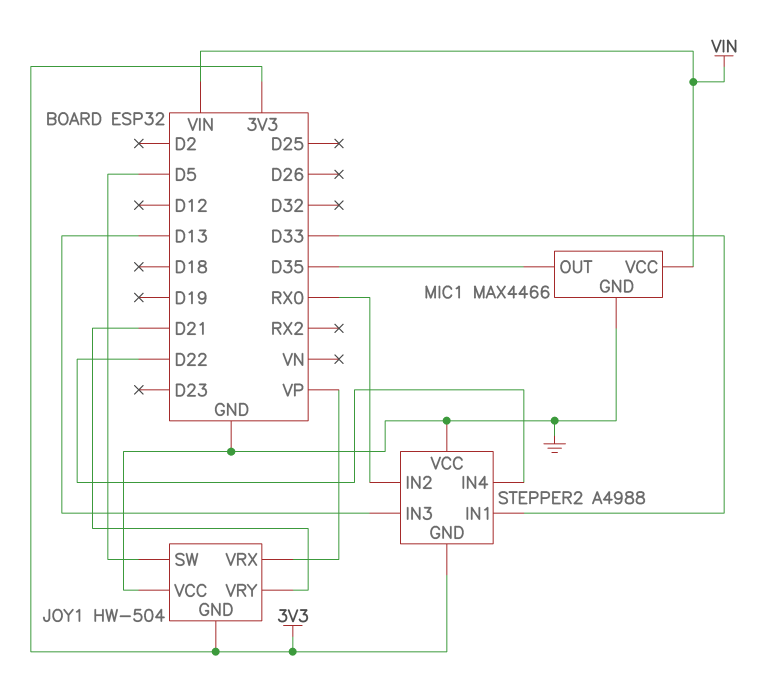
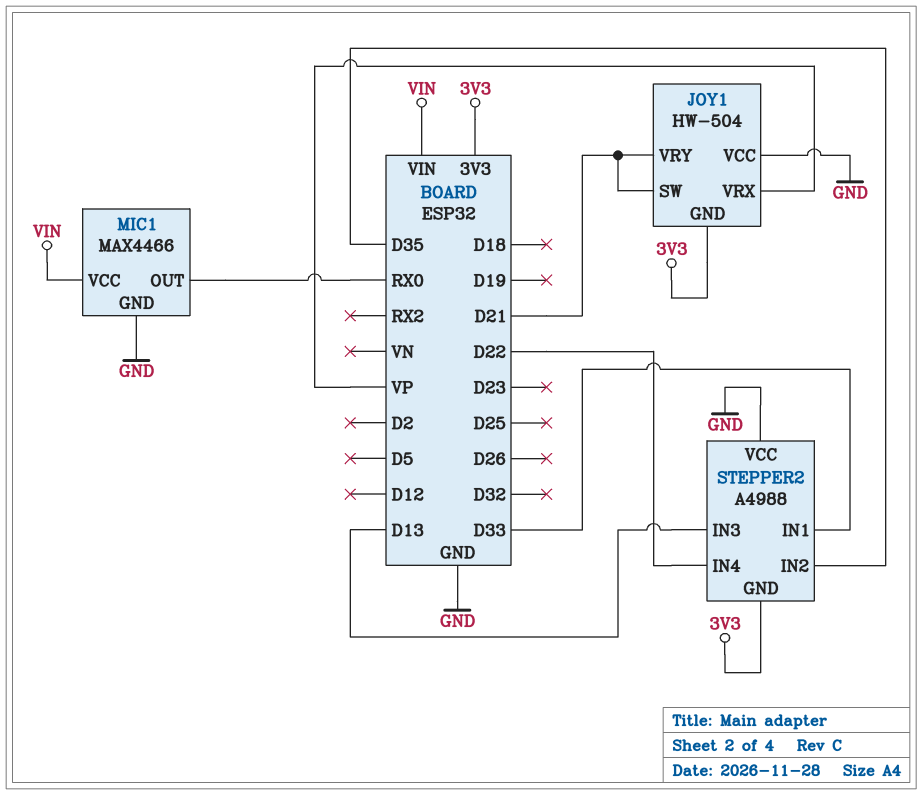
JOY1 pin SW: D5 -> D21
MIC1 pin OUT: D35 -> RX0
STEPPER2 pin IN2: RX0 -> D35

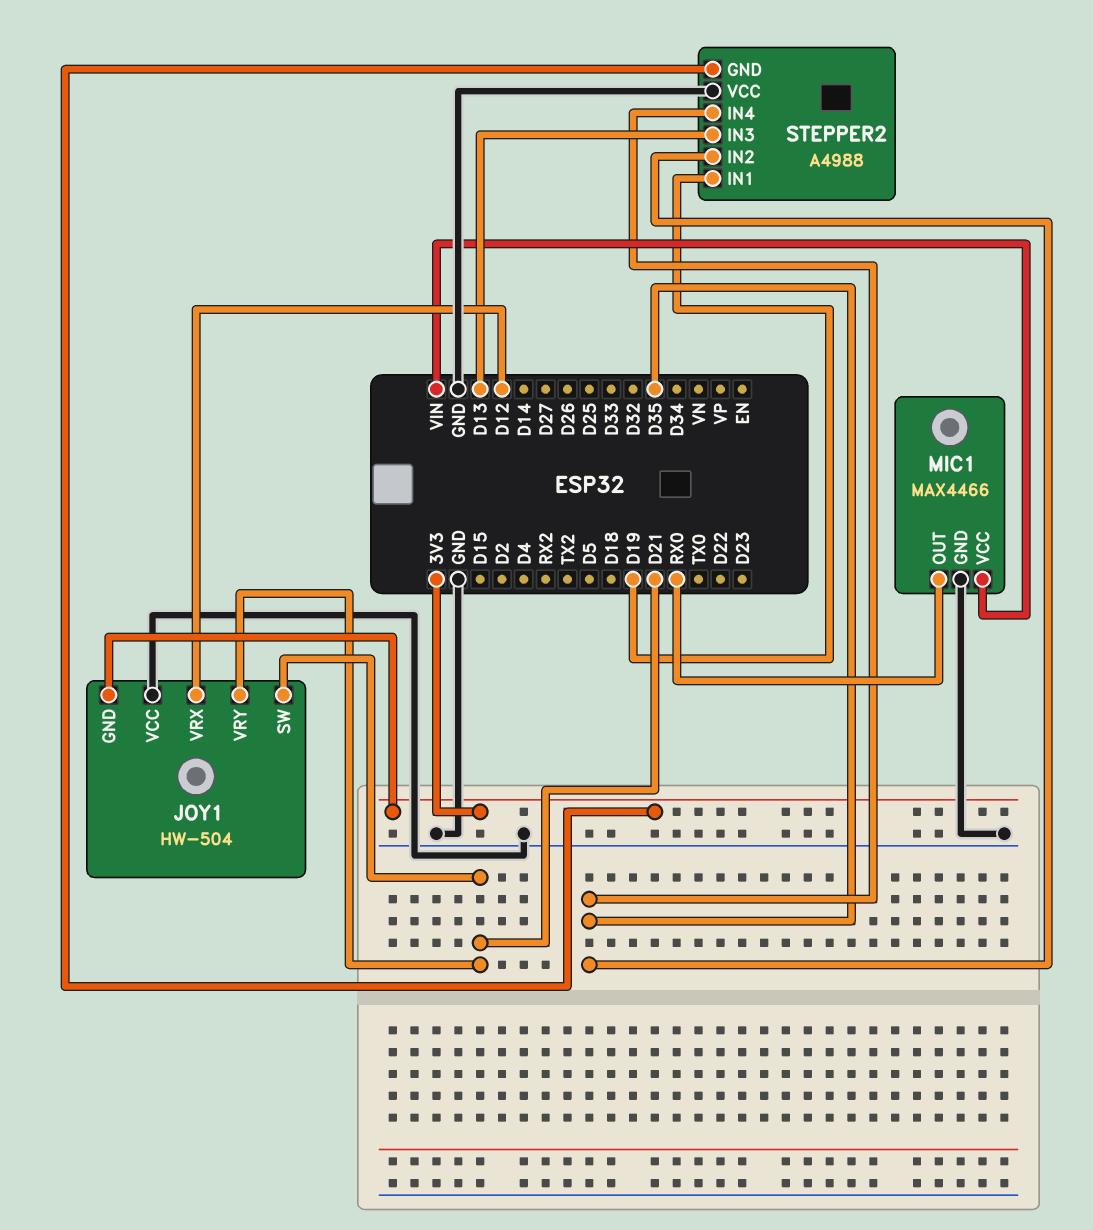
JOY1 pin VRX: VP -> D12
STEPPER2 pin IN1: D33 -> D19
STEPPER2 pin IN4: D22 -> D35

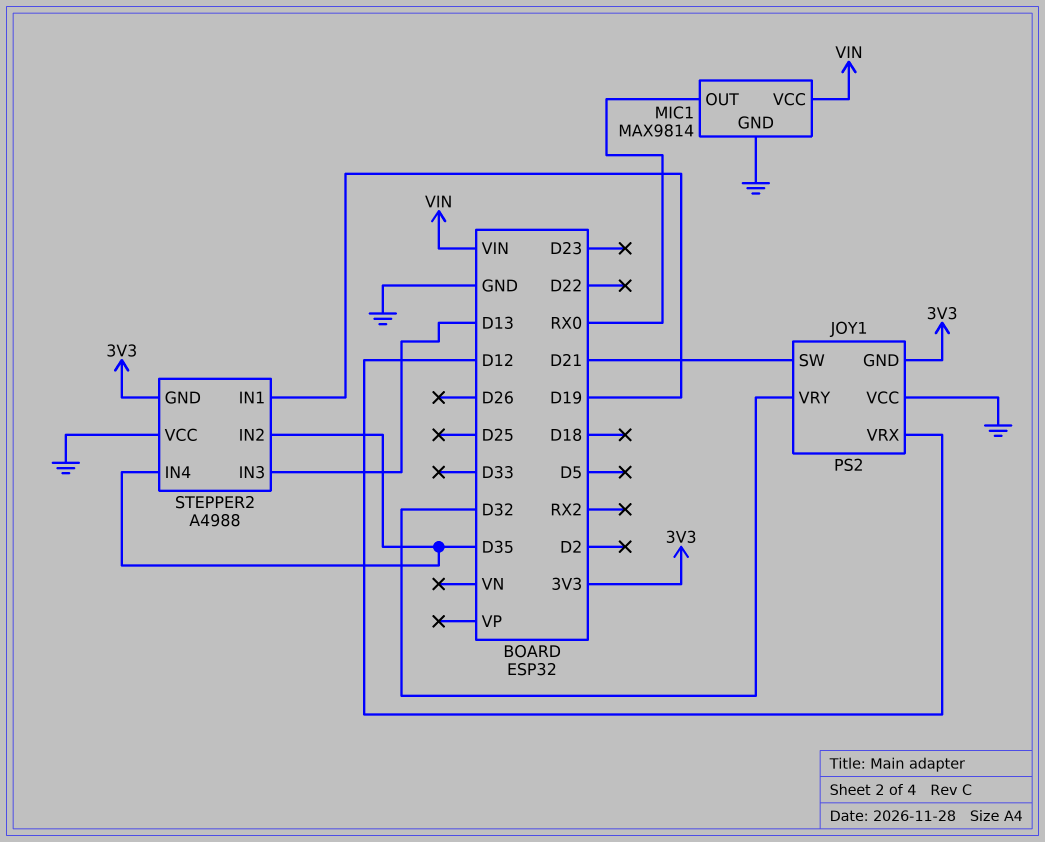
JOY1: HW-504 -> PS2
JOY1 pin VRY: D21 -> D32
MIC1: MAX4466 -> MAX9814

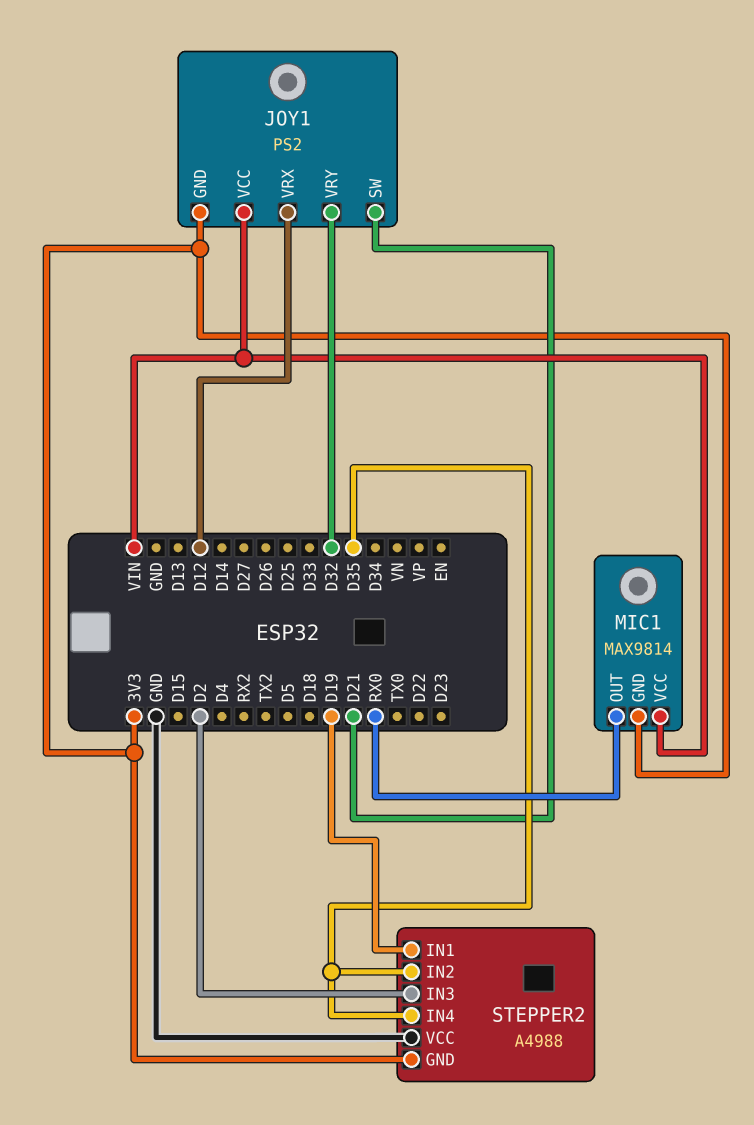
JOY1 pin VCC: GND -> VIN
MIC1 pin GND: GND -> 3V3
STEPPER2 pin IN3: D13 -> D2

